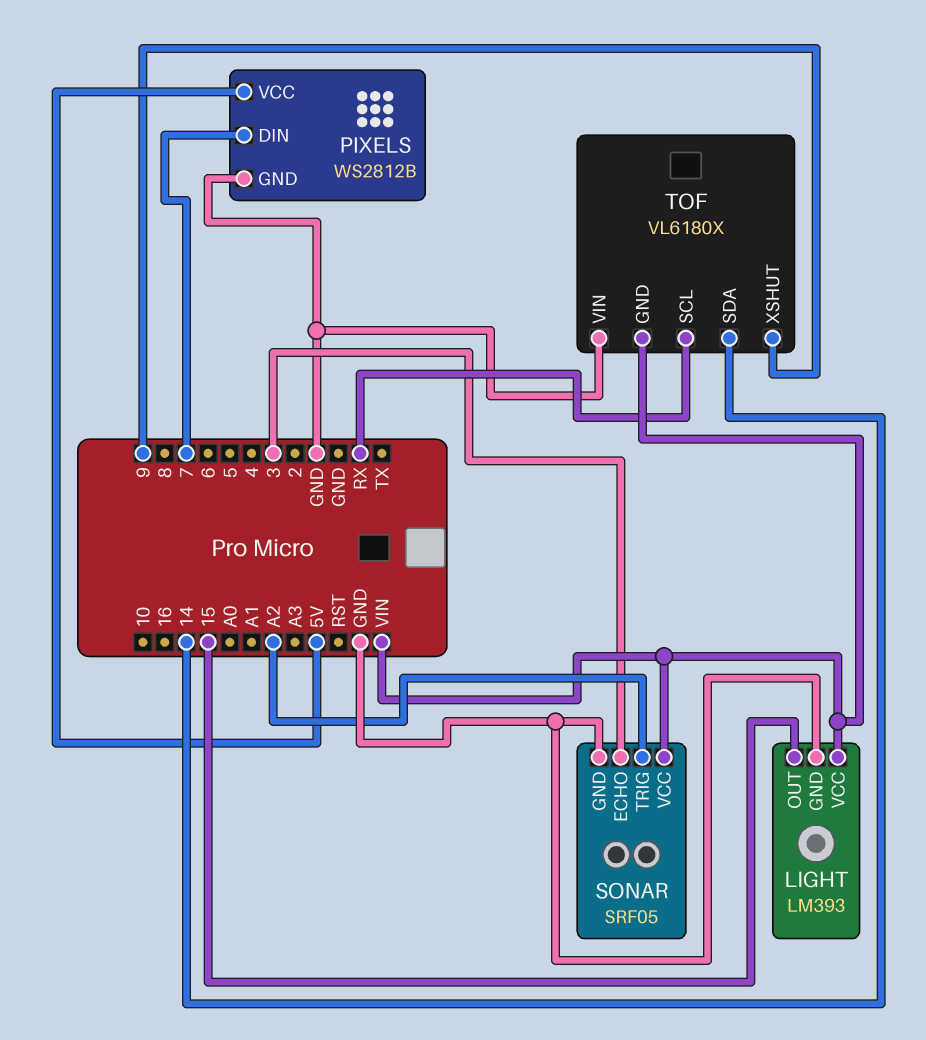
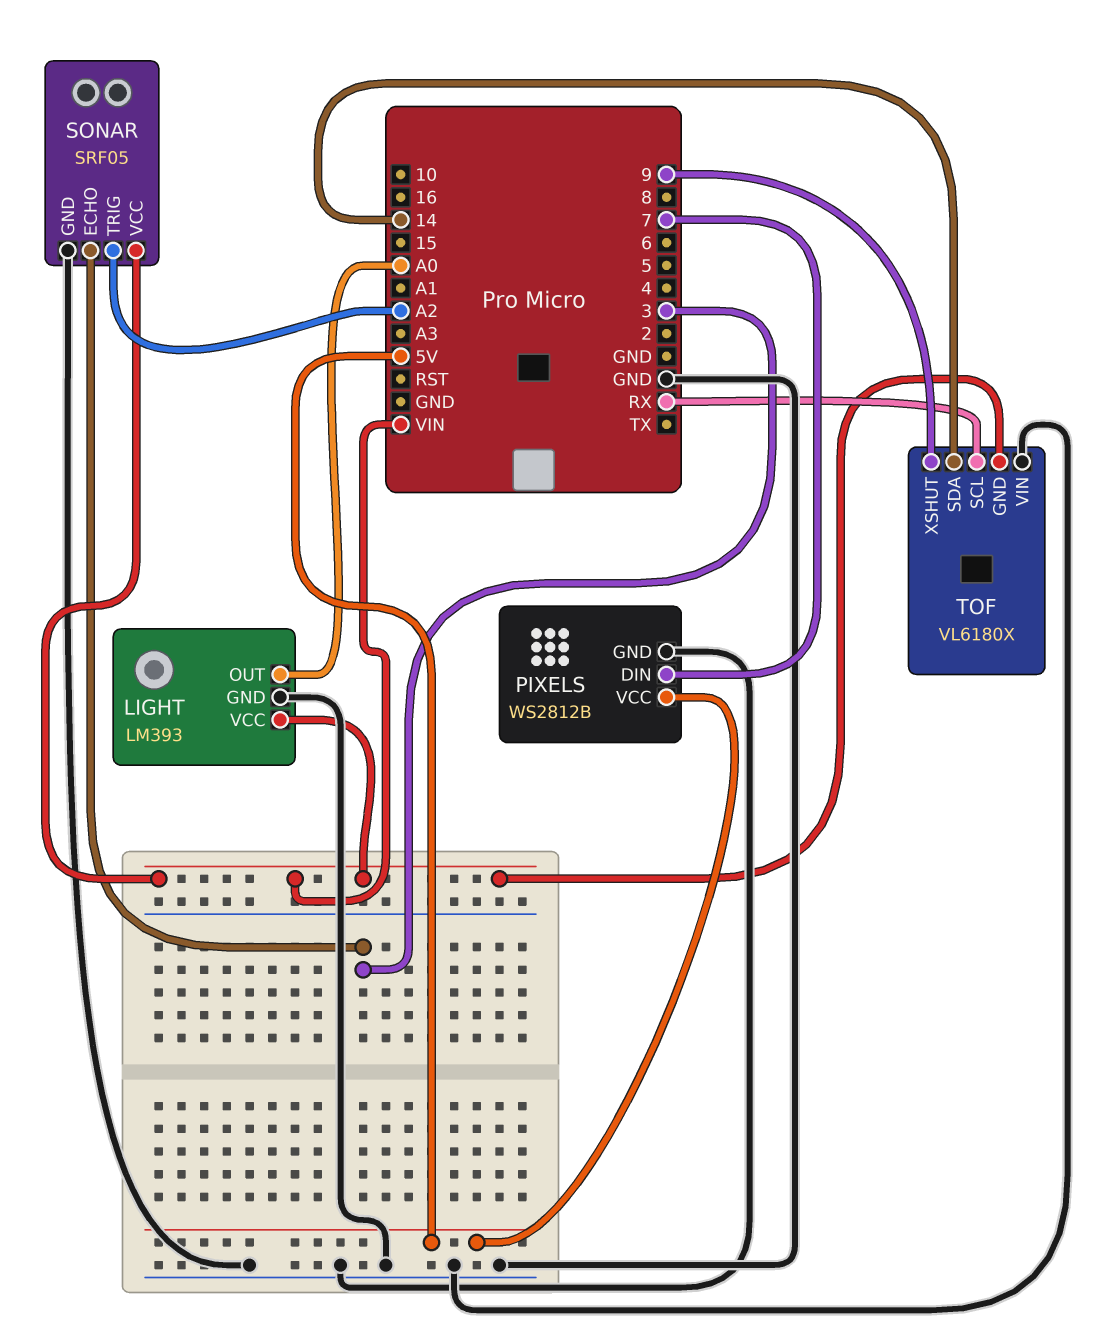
LIGHT pin OUT: 15 -> A0

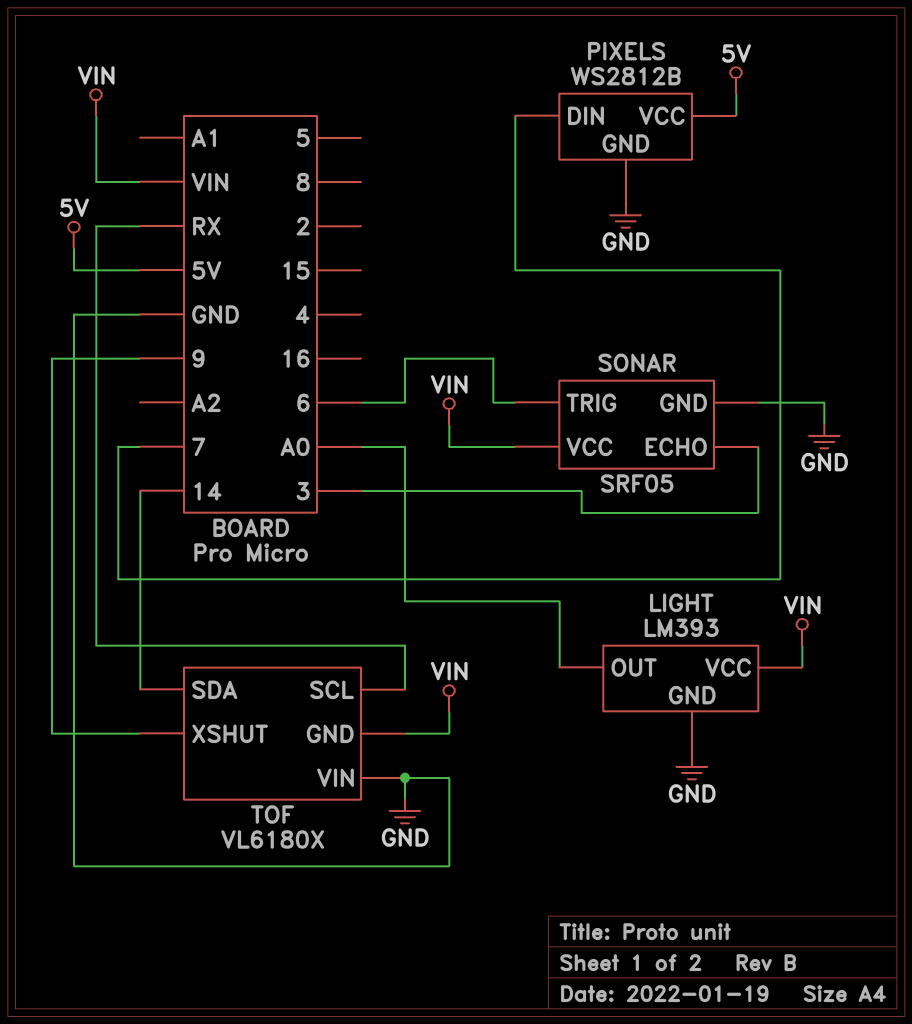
SONAR pin TRIG: A2 -> 6

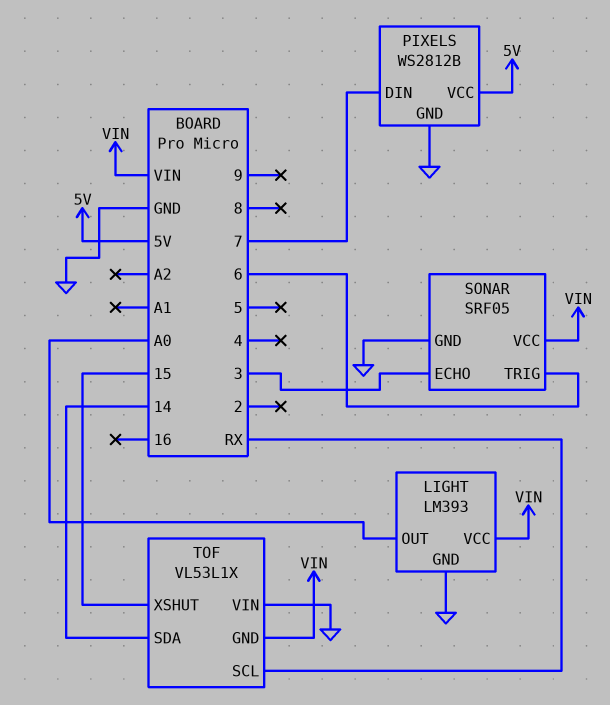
TOF: VL6180X -> VL53L1X
TOF pin XSHUT: 9 -> 15

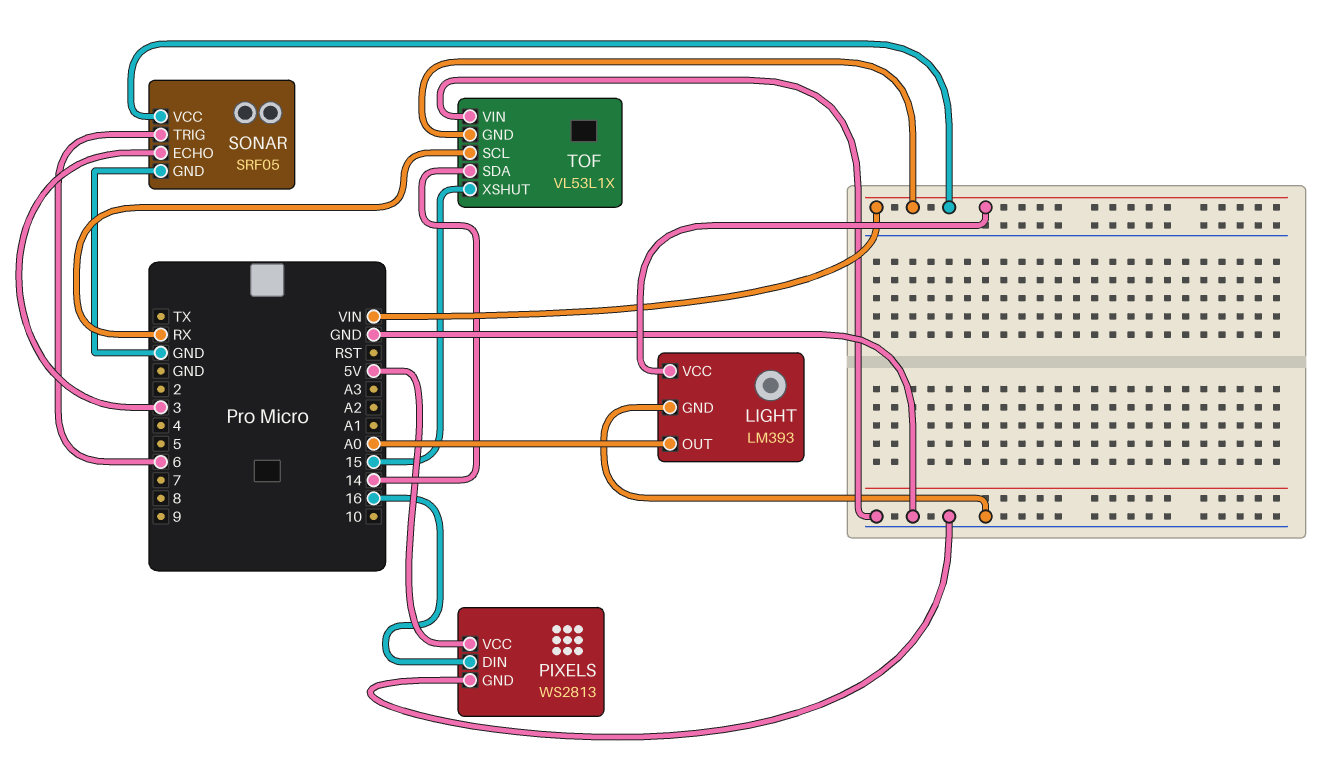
PIXELS: WS2812B -> WS2813
PIXELS pin DIN: 7 -> 16

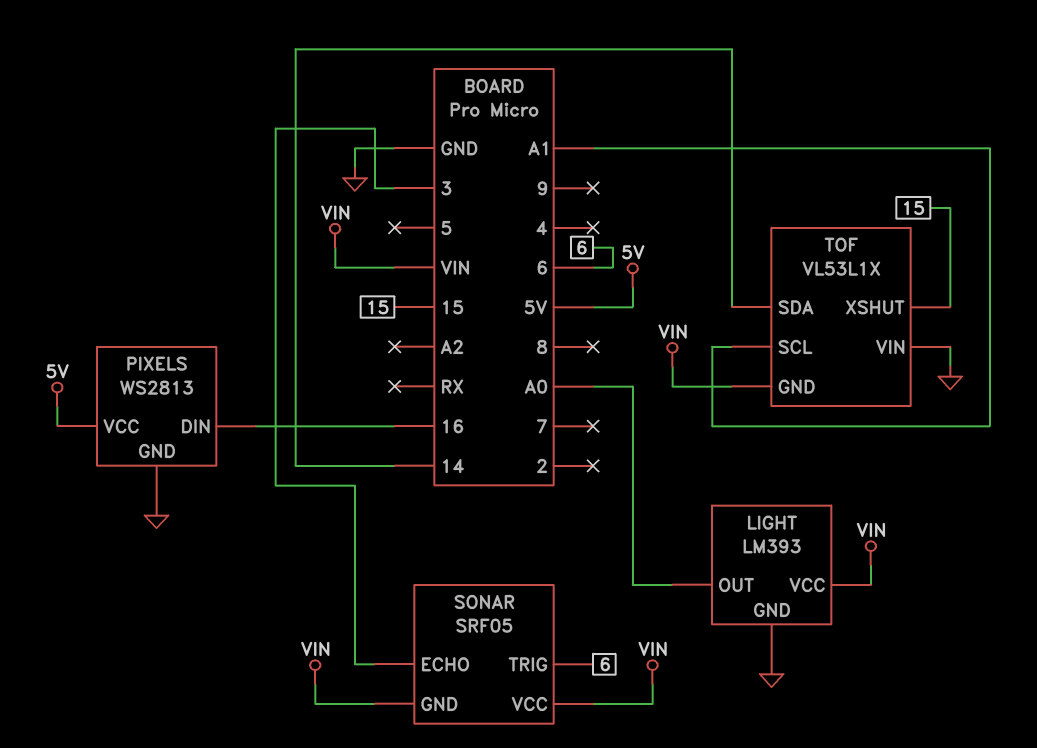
SONAR pin GND: GND -> VIN
TOF pin SCL: RX -> A1

